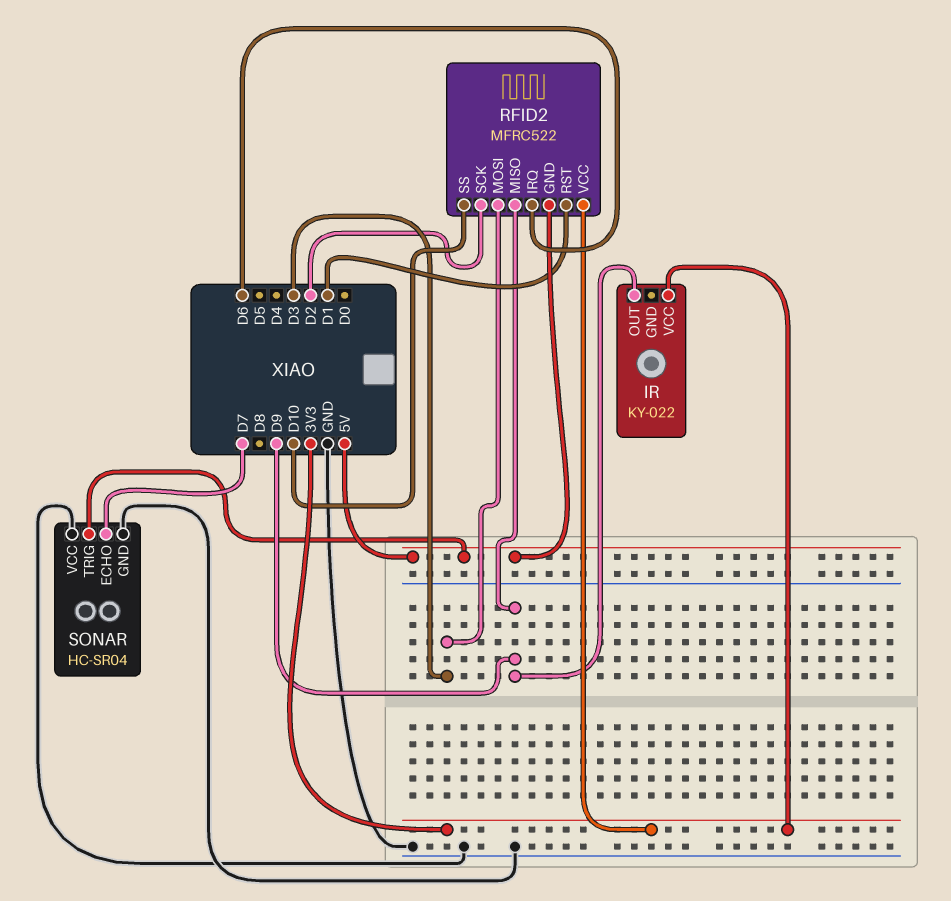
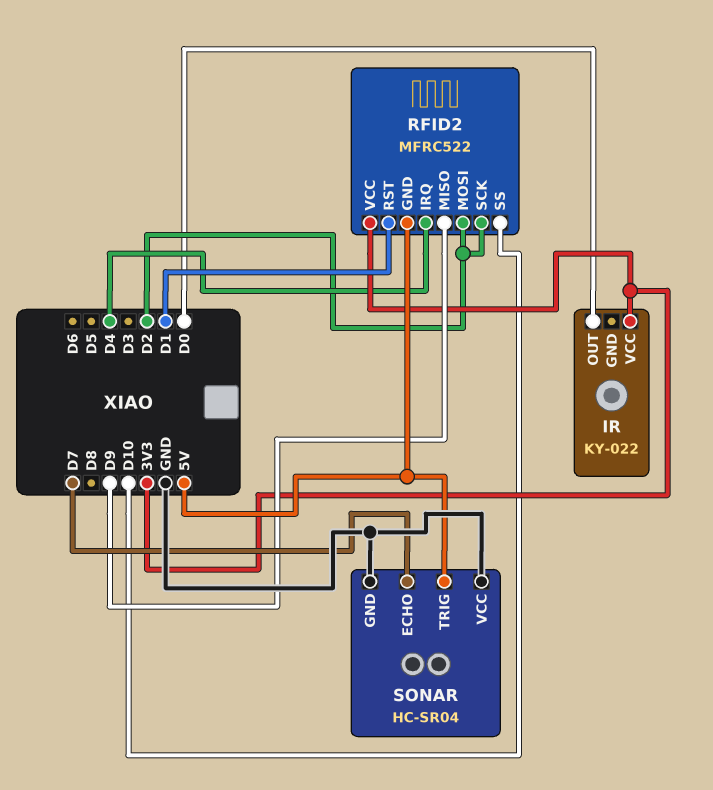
IR pin OUT: D9 -> D0
RFID2 pin IRQ: D6 -> D4
RFID2 pin MOSI: D3 -> D2

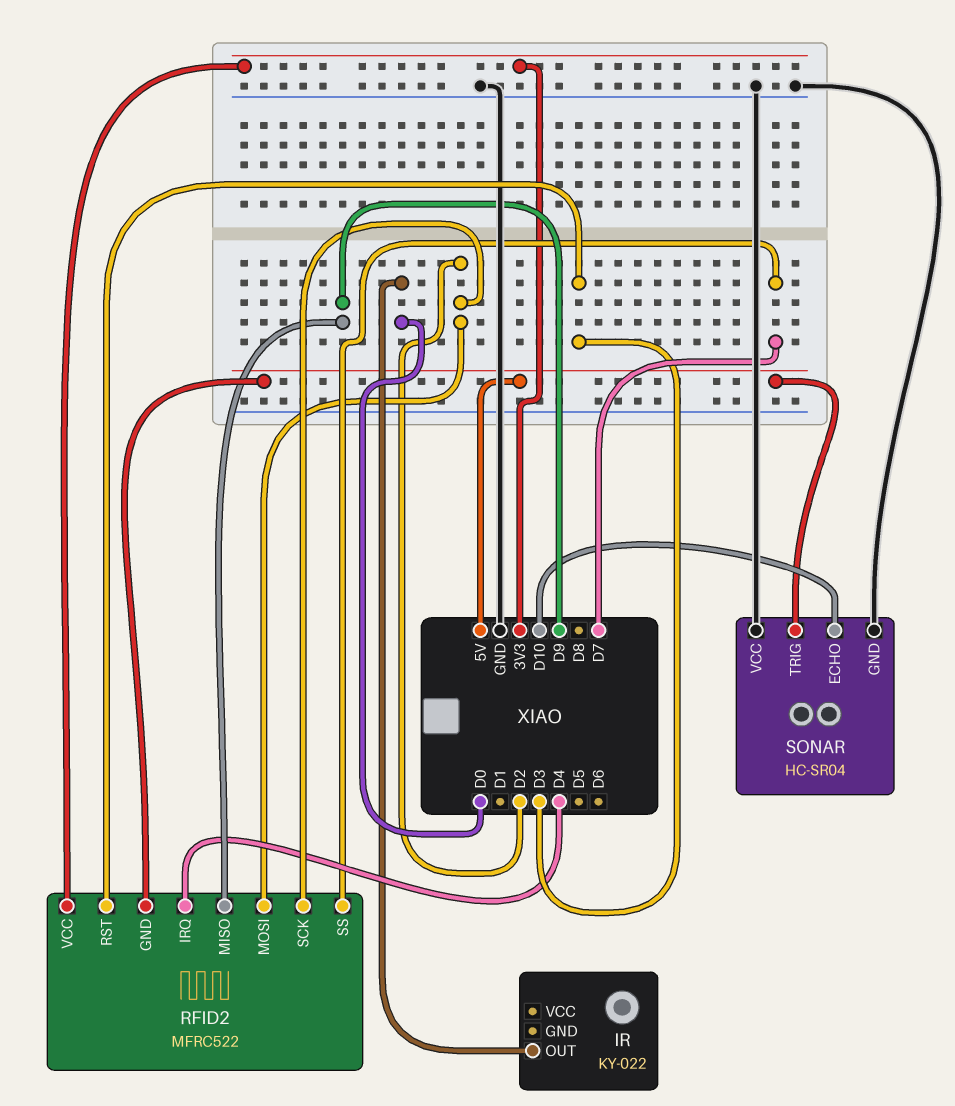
IR pin VCC: 3V3 -> none
RFID2 pin RST: D1 -> D3
RFID2 pin SS: D10 -> D7
SONAR pin ECHO: D7 -> D10

